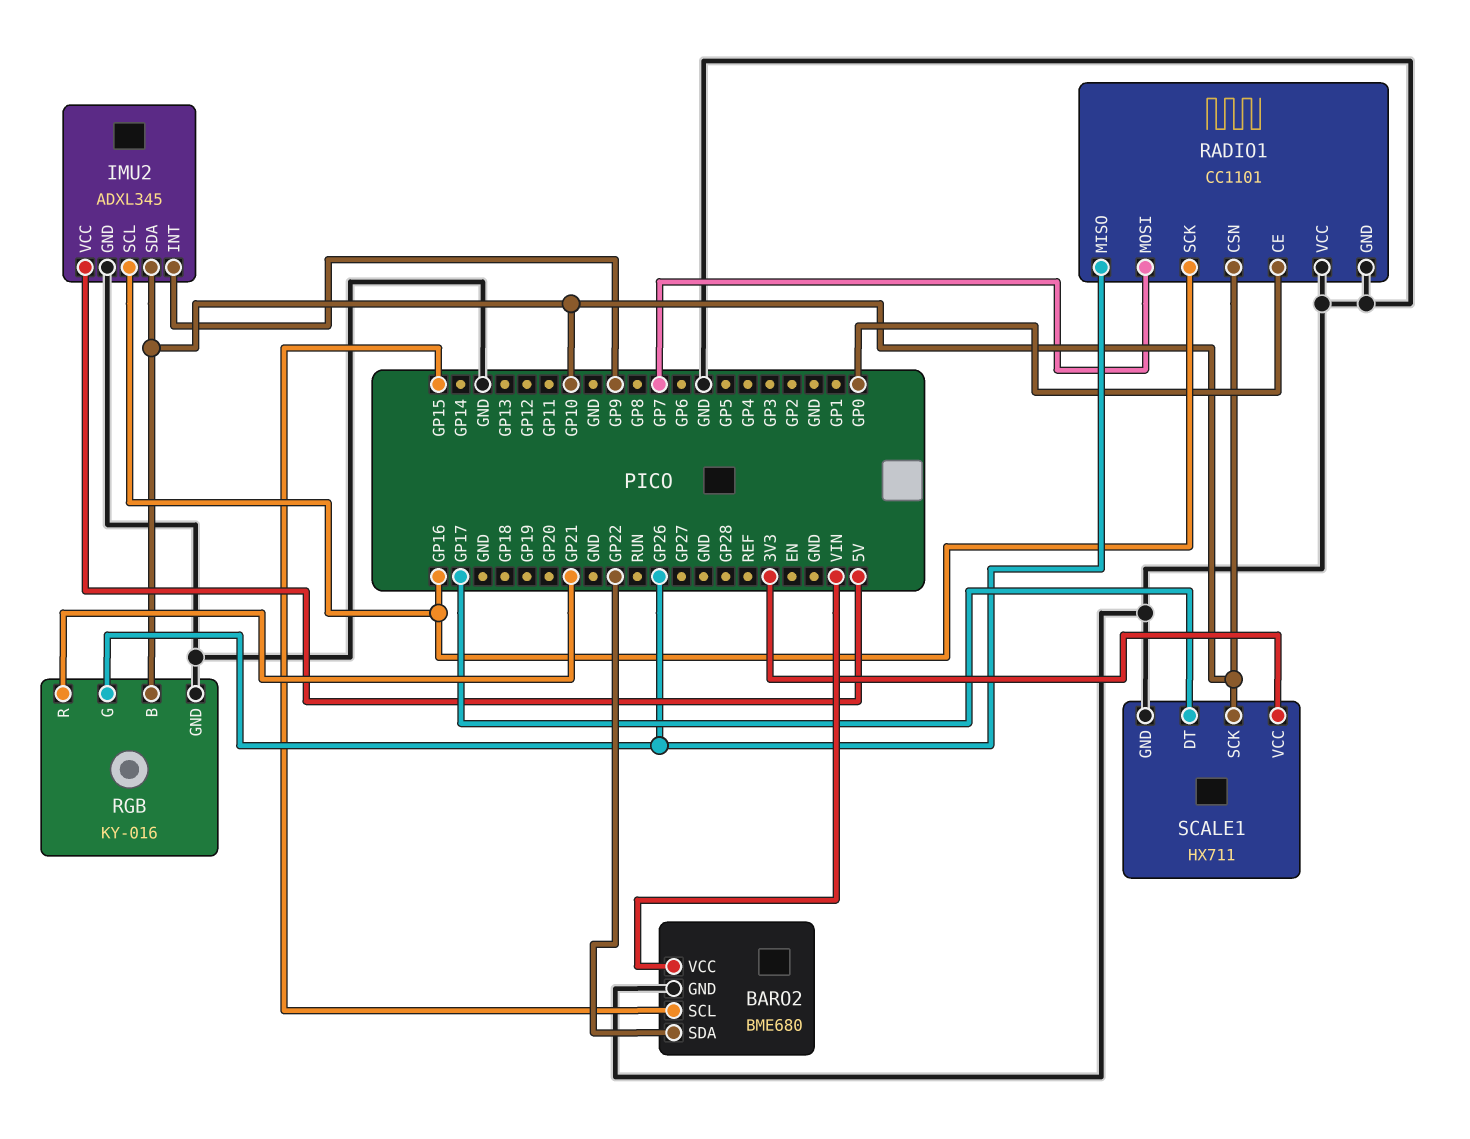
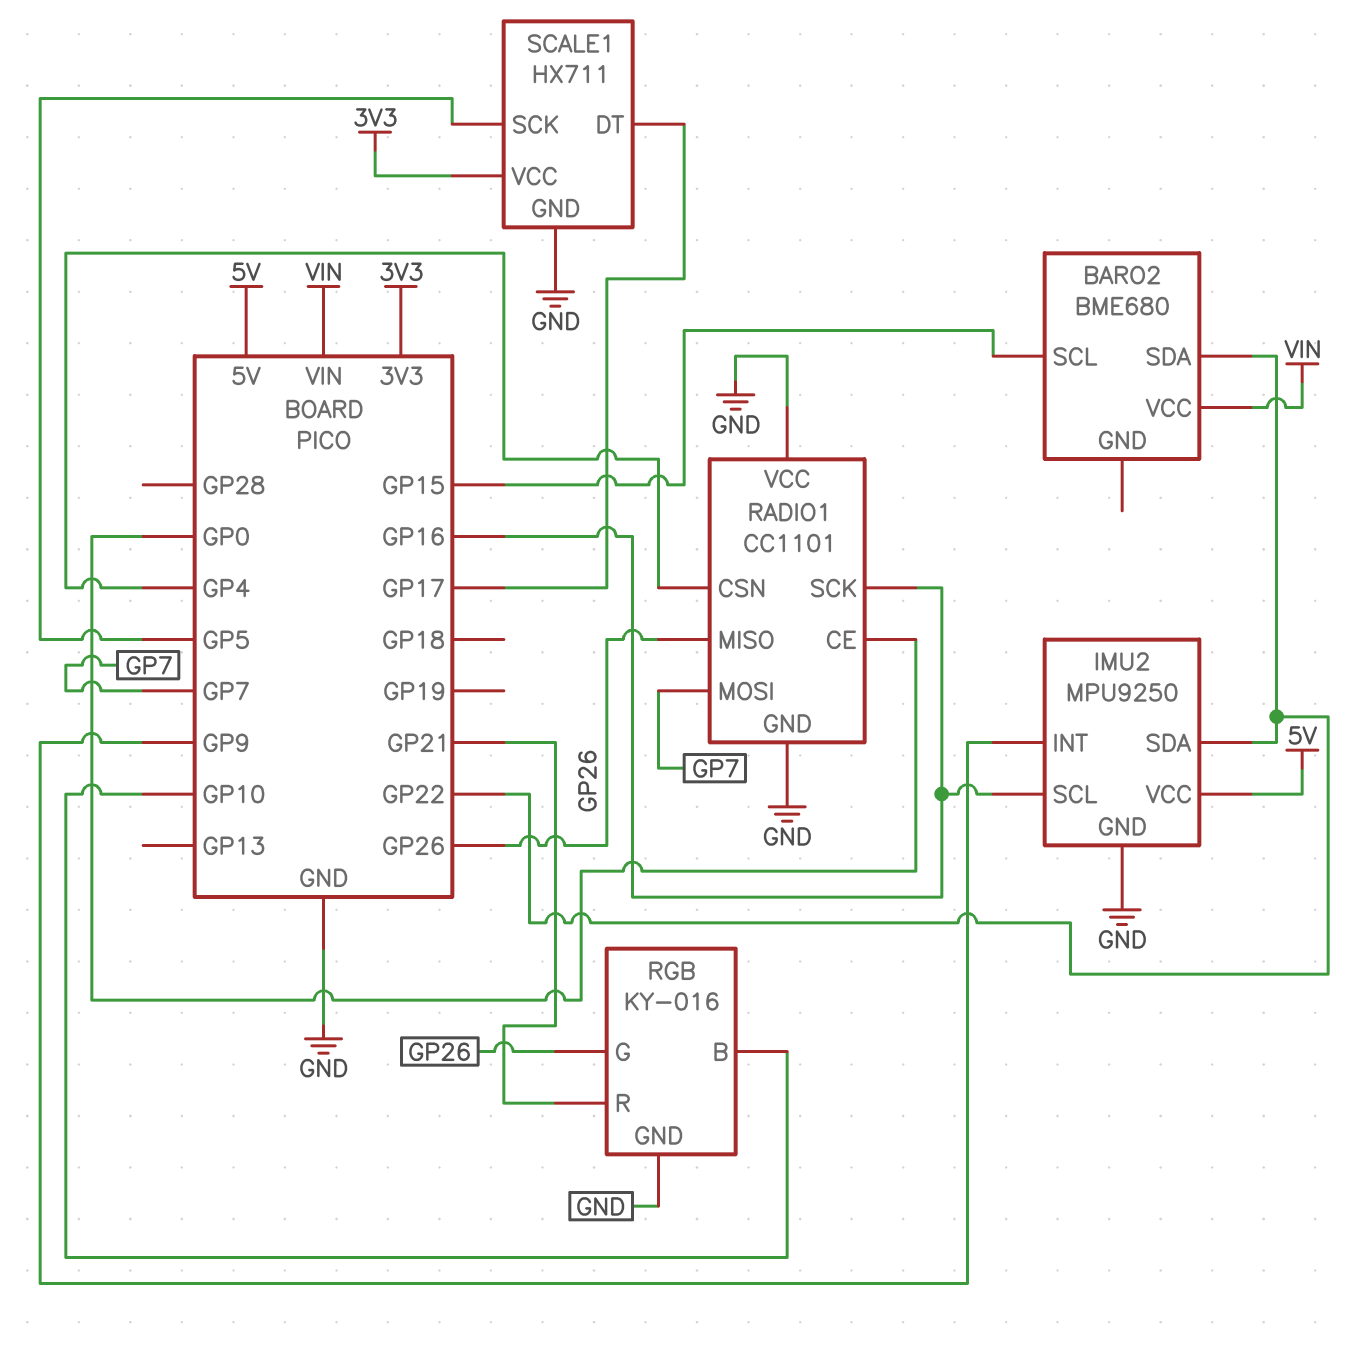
BARO2 pin GND: GND -> none
IMU2: ADXL345 -> MPU9250
IMU2 pin SDA: GP10 -> GP22
RADIO1 pin CSN: GP10 -> GP4
SCALE1 pin SCK: GP10 -> GP5

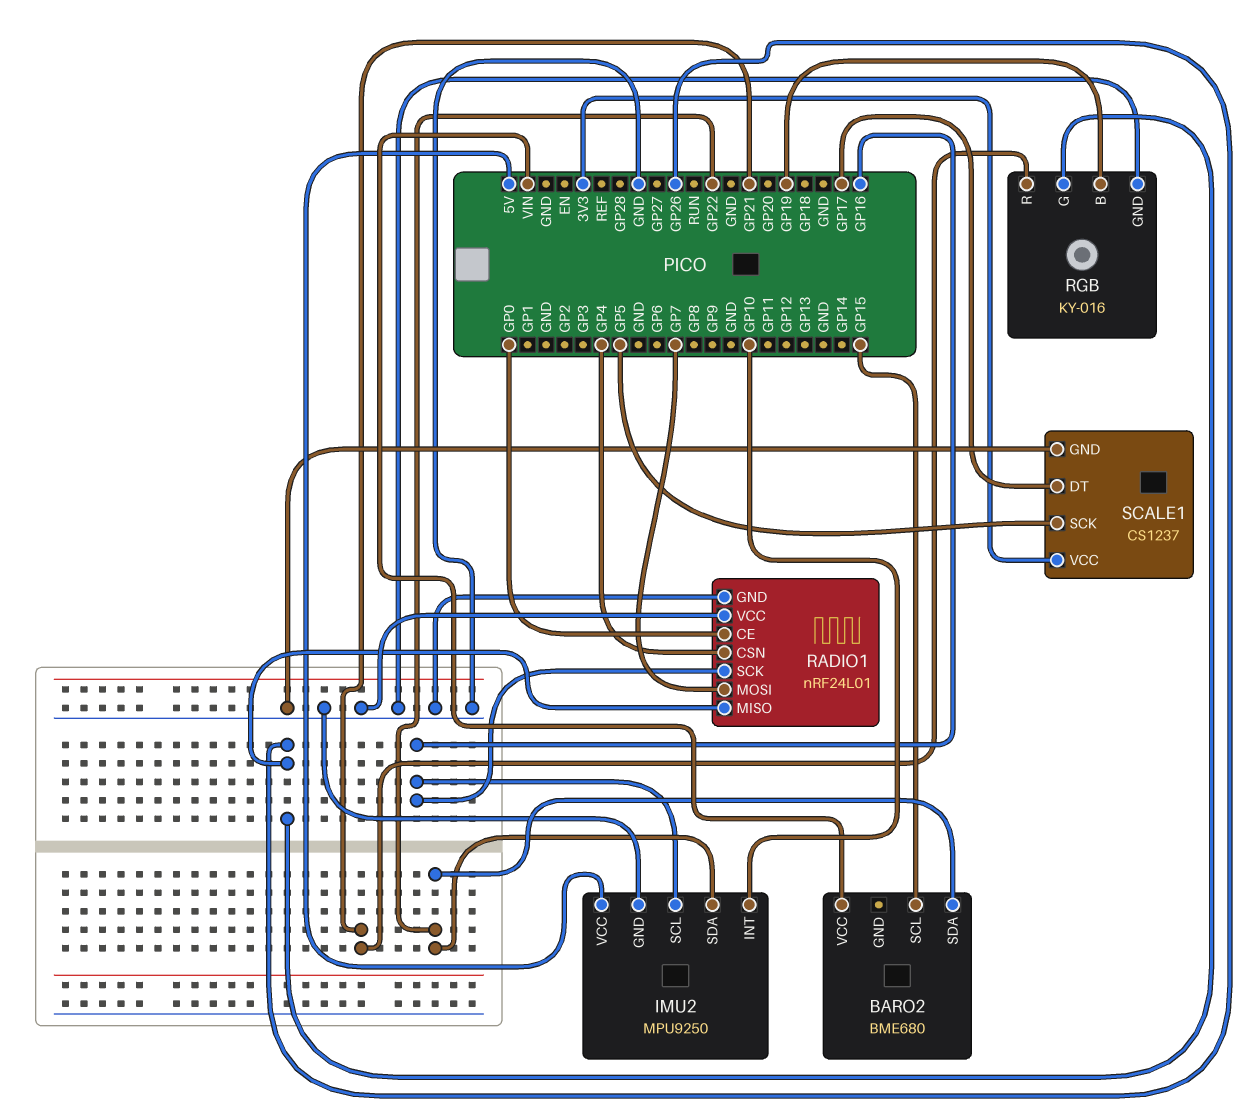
IMU2 pin INT: GP9 -> GP10
RADIO1: CC1101 -> nRF24L01
RGB pin B: GP10 -> GP19
SCALE1: HX711 -> CS1237

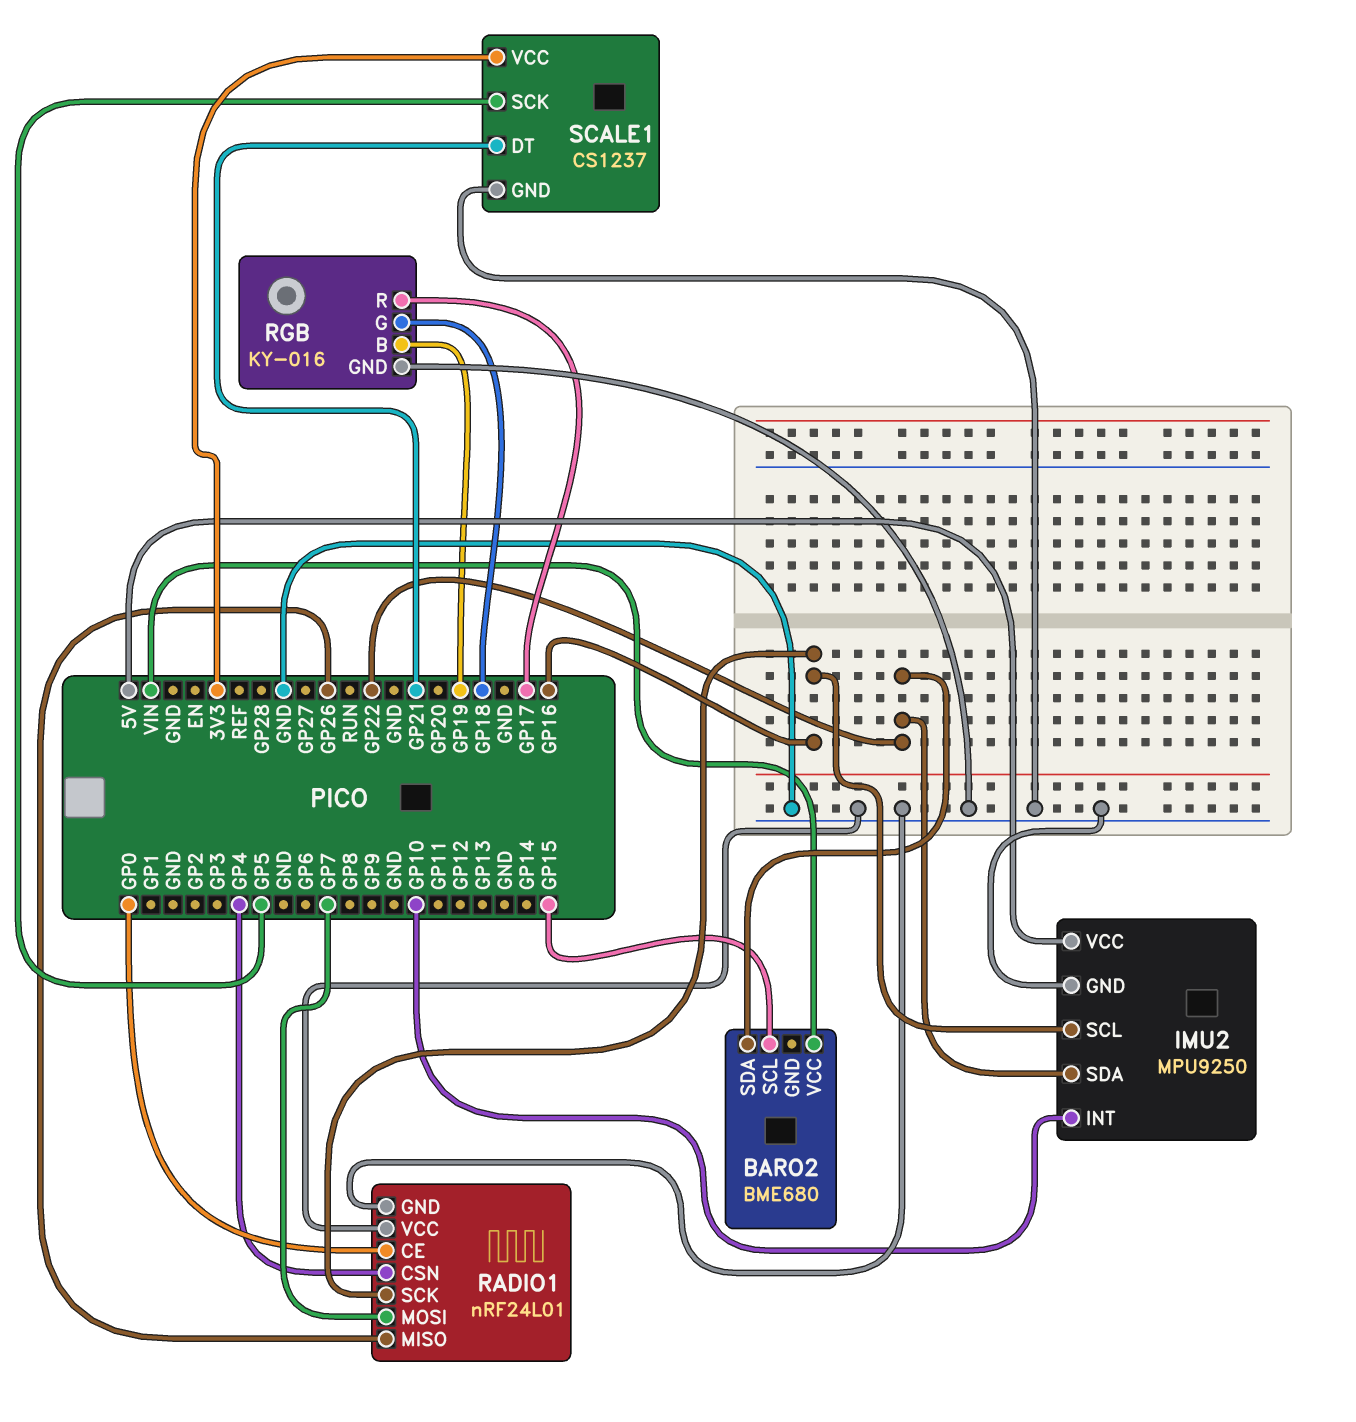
RGB pin G: GP26 -> GP18
RGB pin R: GP21 -> GP17
SCALE1 pin DT: GP17 -> GP21

